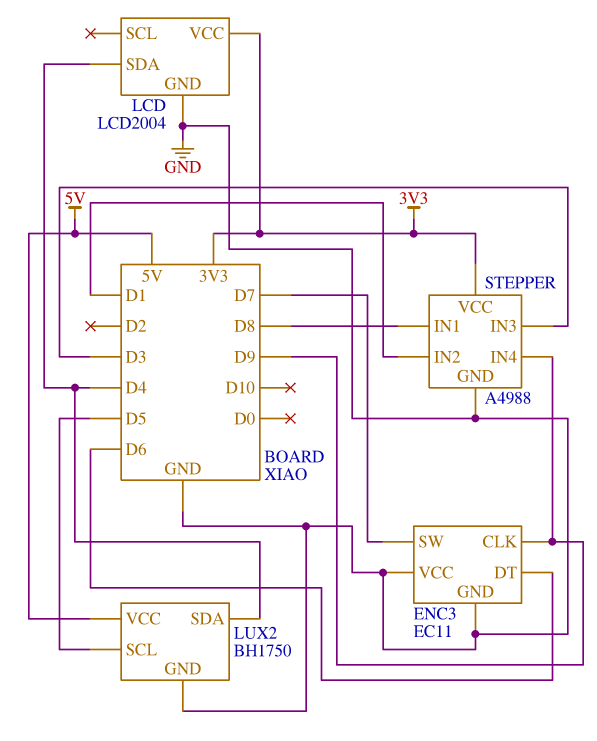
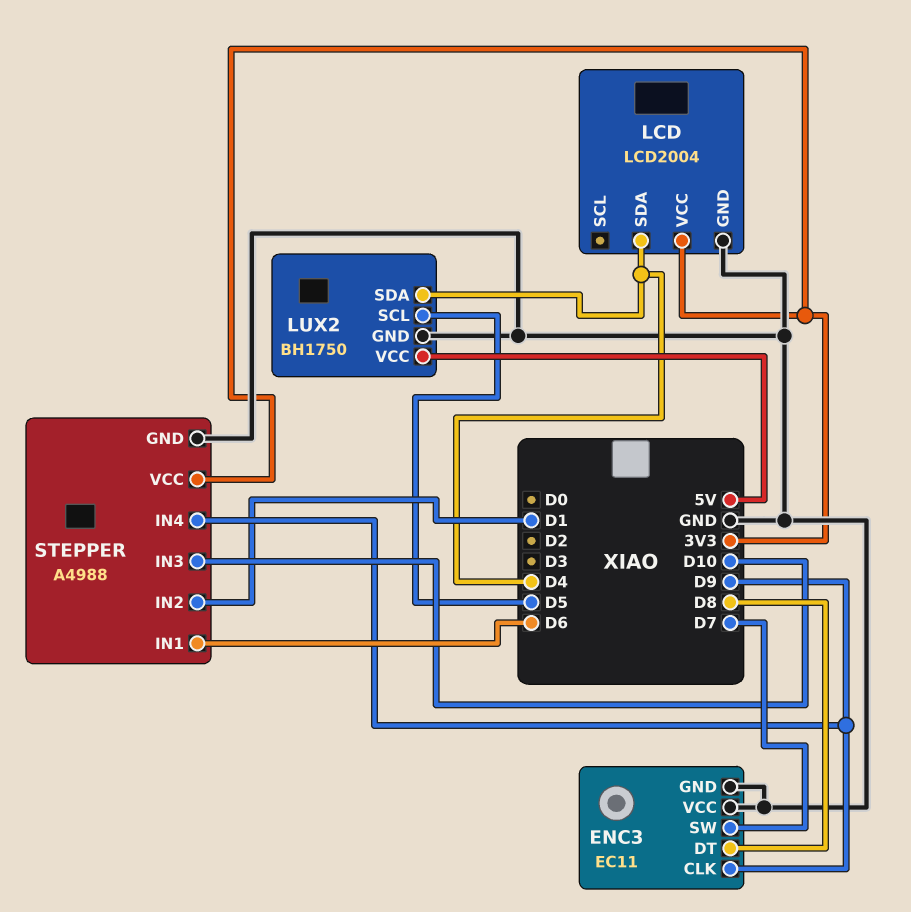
ENC3 pin DT: D6 -> D8
STEPPER pin IN1: D8 -> D6
STEPPER pin IN3: D3 -> D10

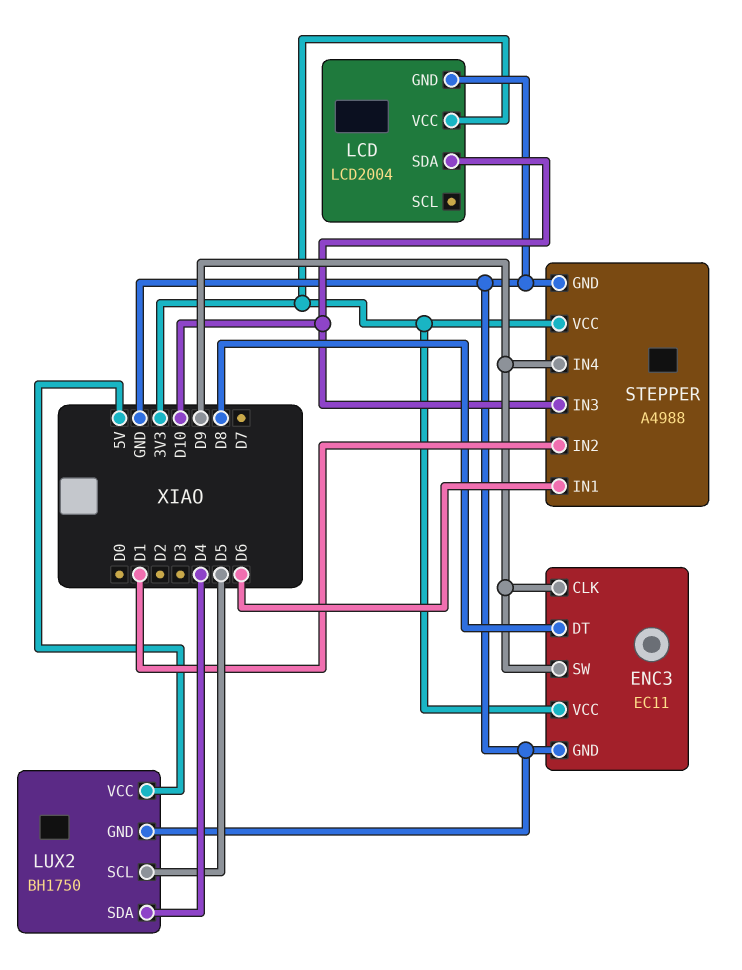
ENC3 pin SW: D7 -> D9
ENC3 pin VCC: GND -> 3V3
LCD pin SDA: D4 -> D10

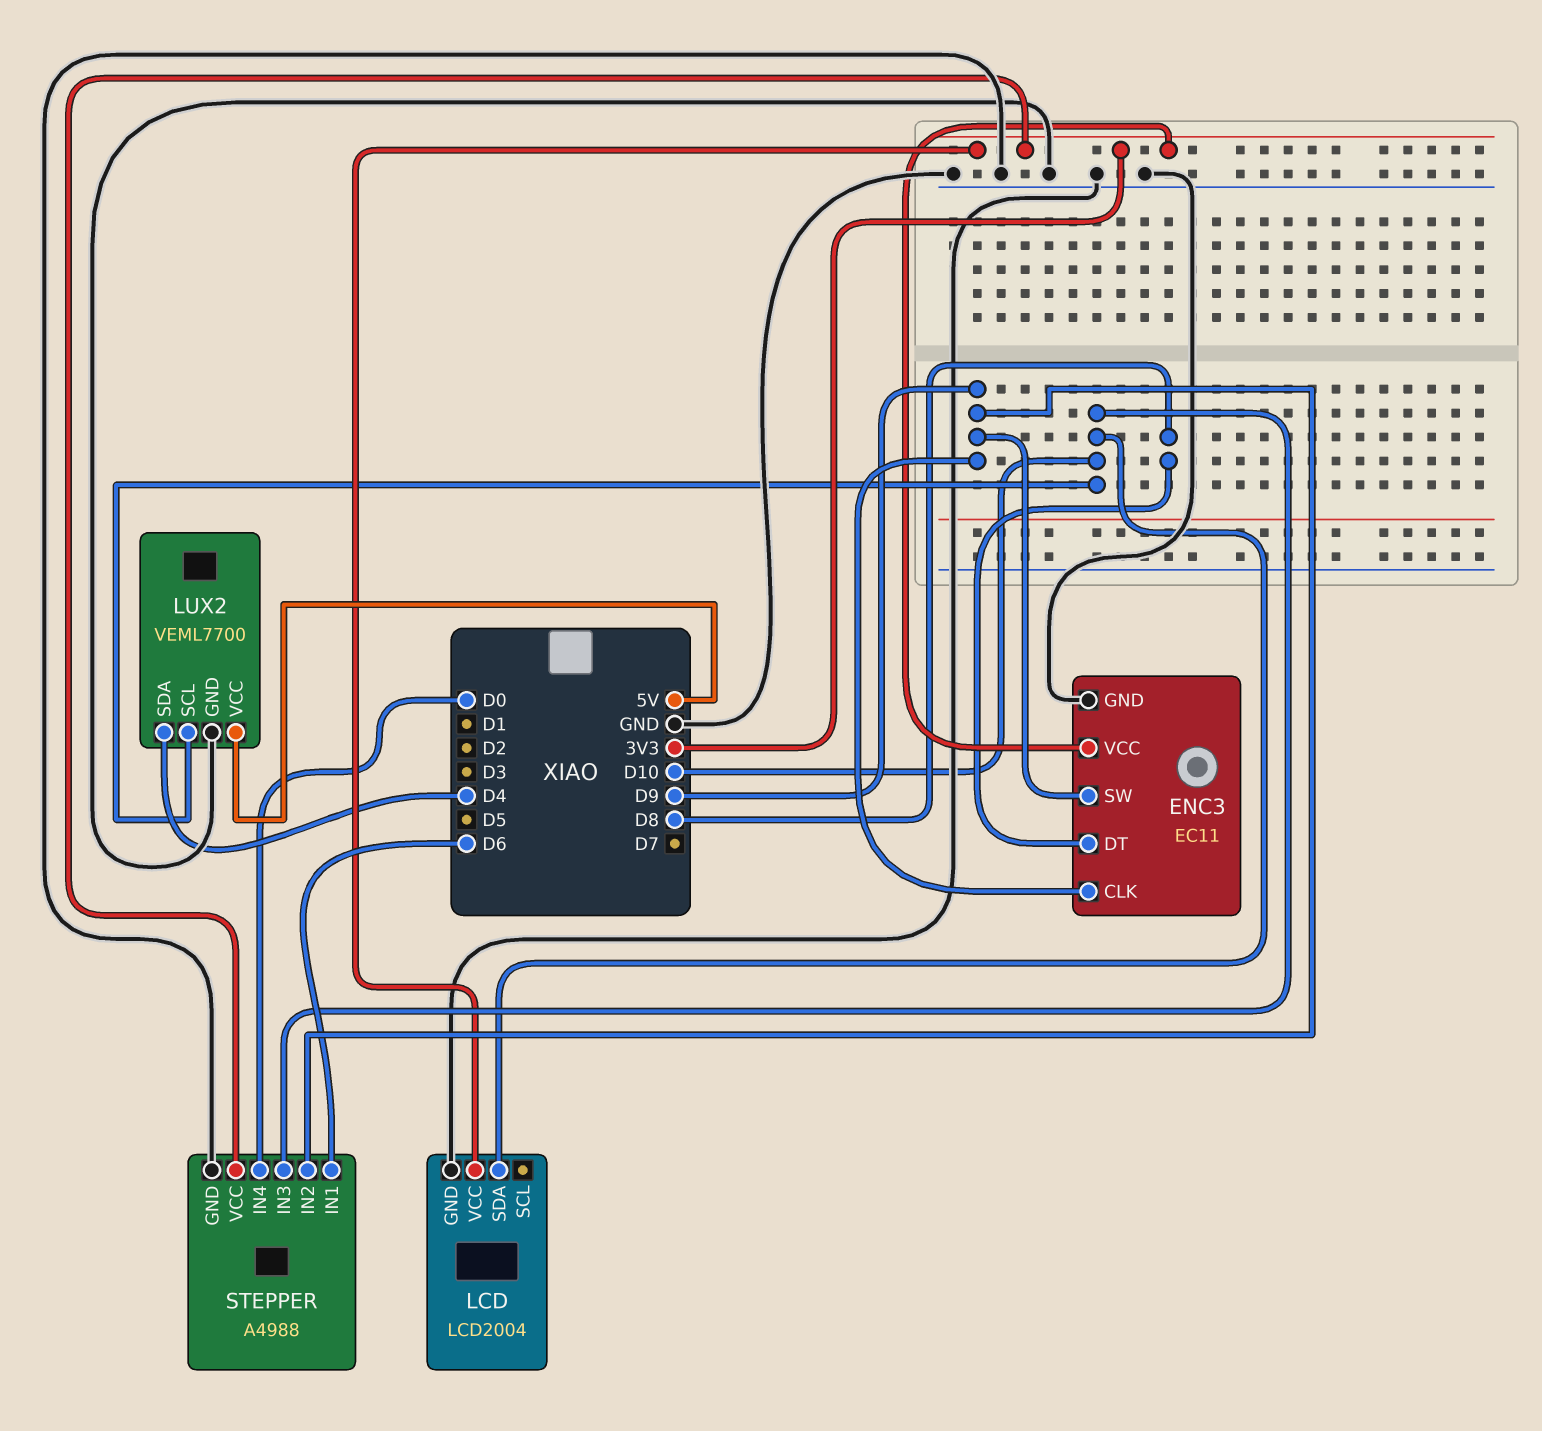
LUX2: BH1750 -> VEML7700
LUX2 pin SCL: D5 -> D10
STEPPER pin IN2: D1 -> D9
STEPPER pin IN4: D9 -> D0

